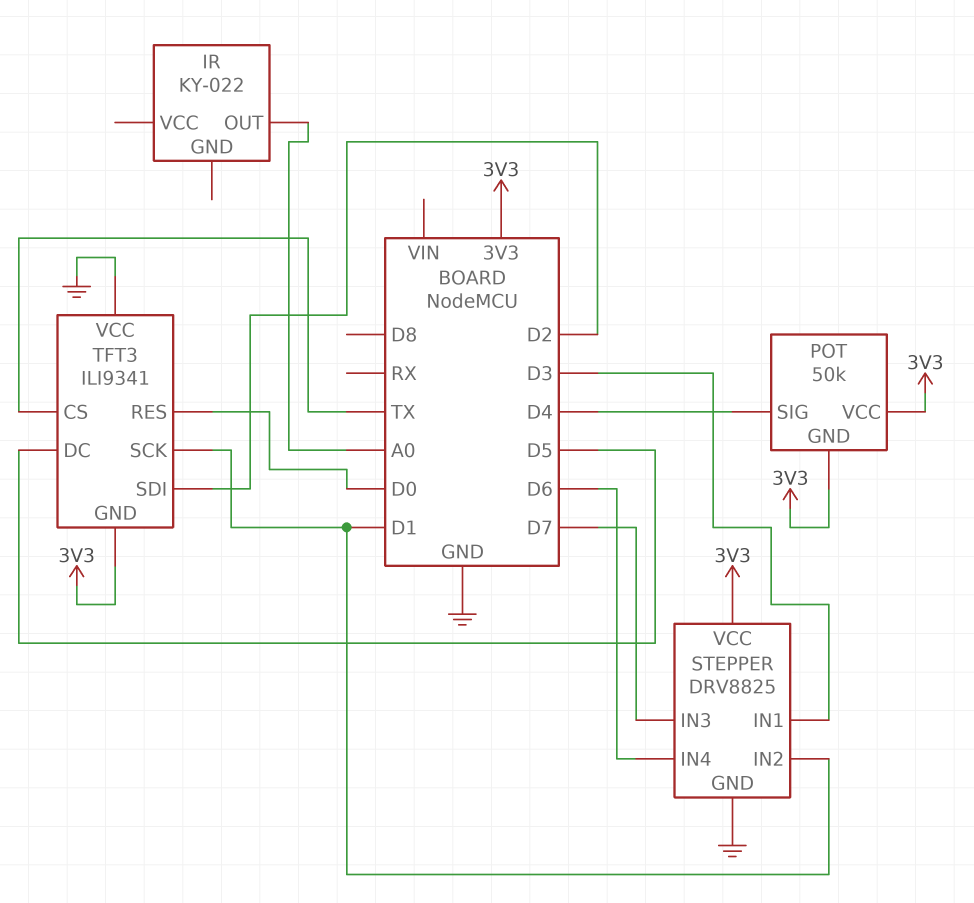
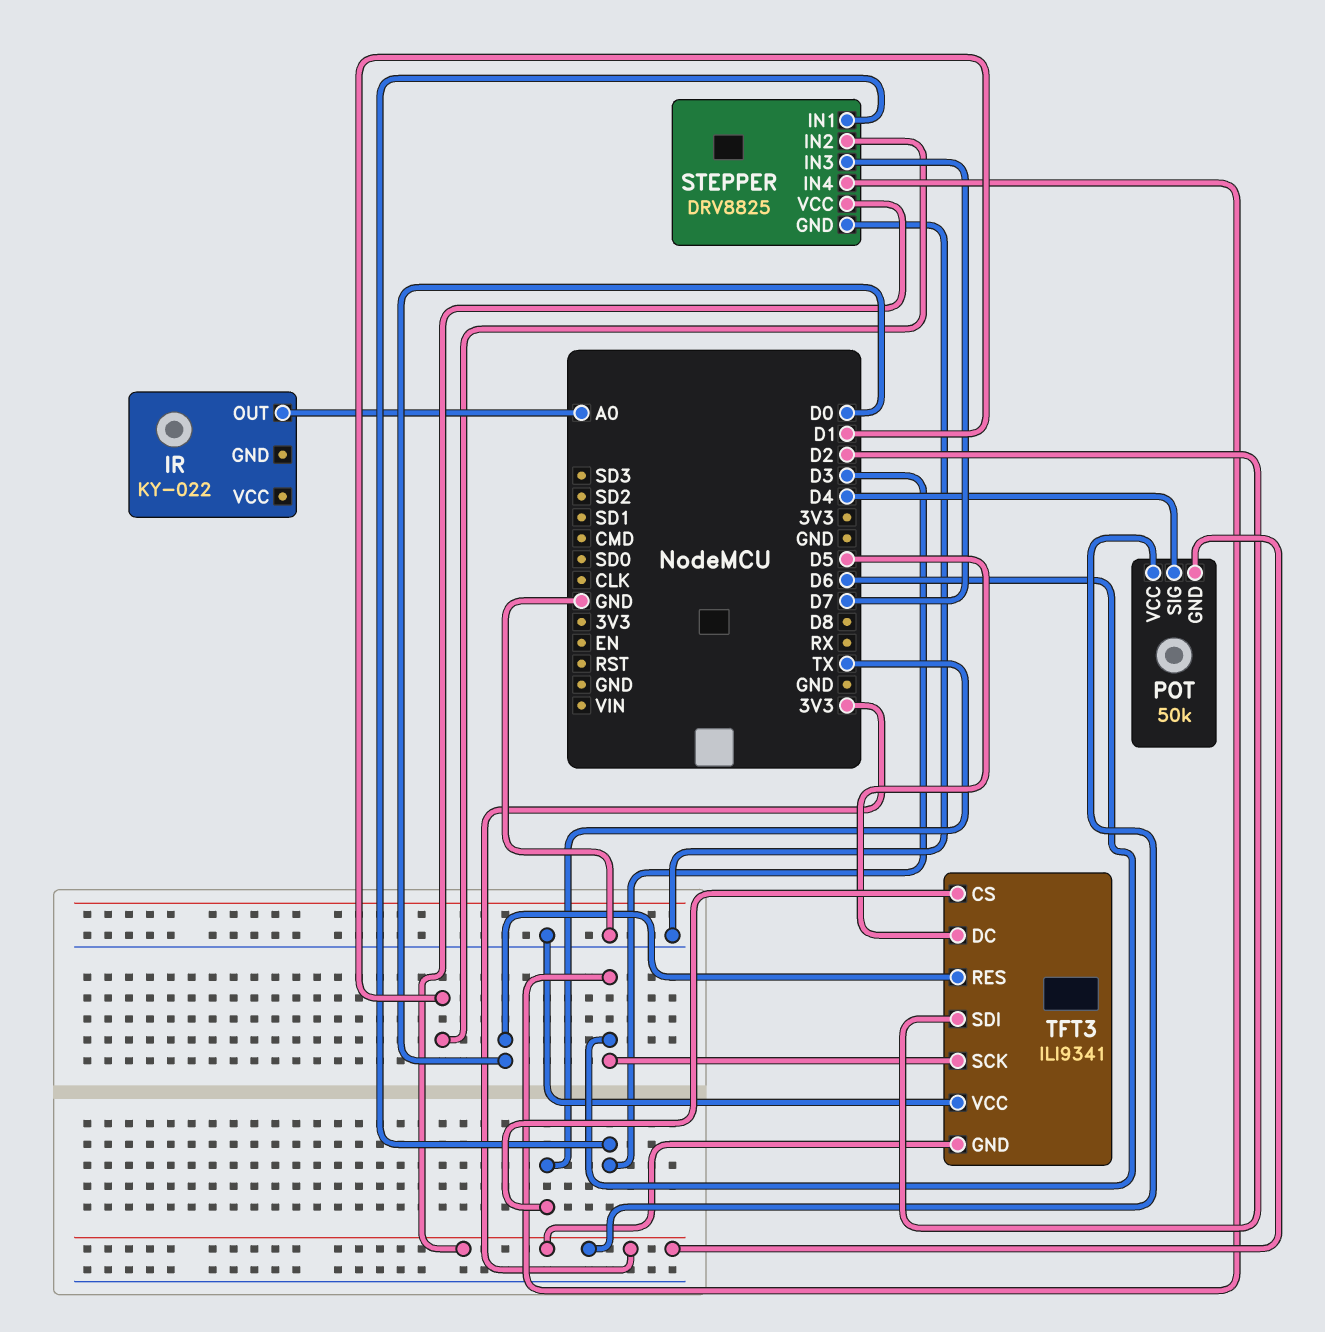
TFT3 pin SCK: D1 -> D6

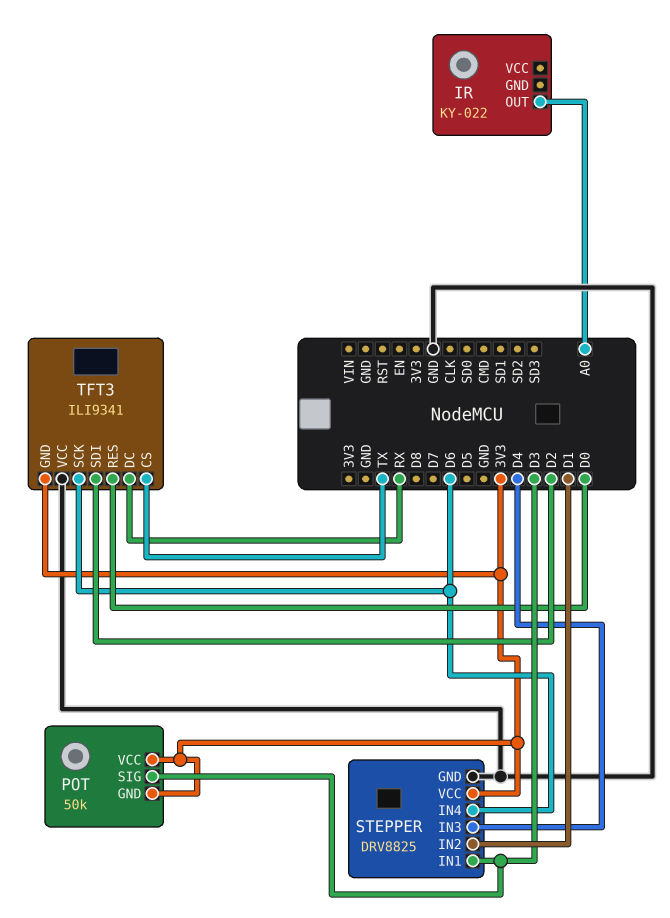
POT pin SIG: D4 -> D3
STEPPER pin IN3: D7 -> D4
TFT3 pin DC: D5 -> RX

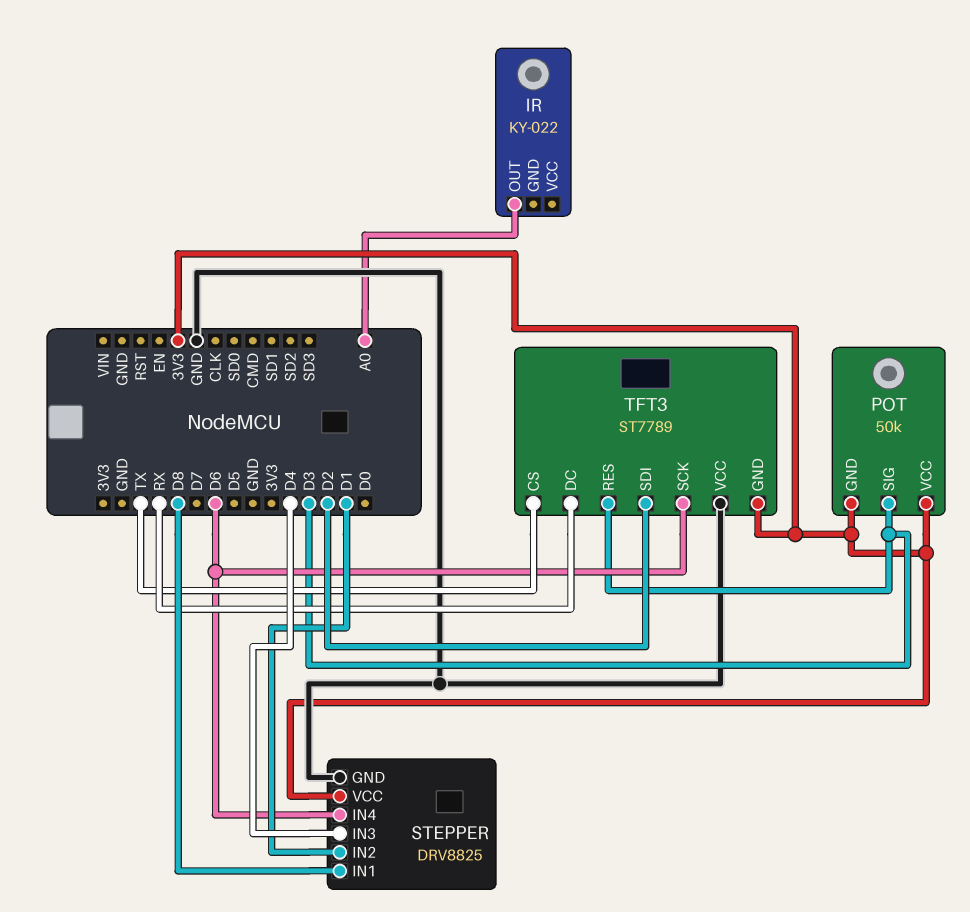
STEPPER pin IN1: D3 -> D8
TFT3: ILI9341 -> ST7789
TFT3 pin RES: D0 -> D3

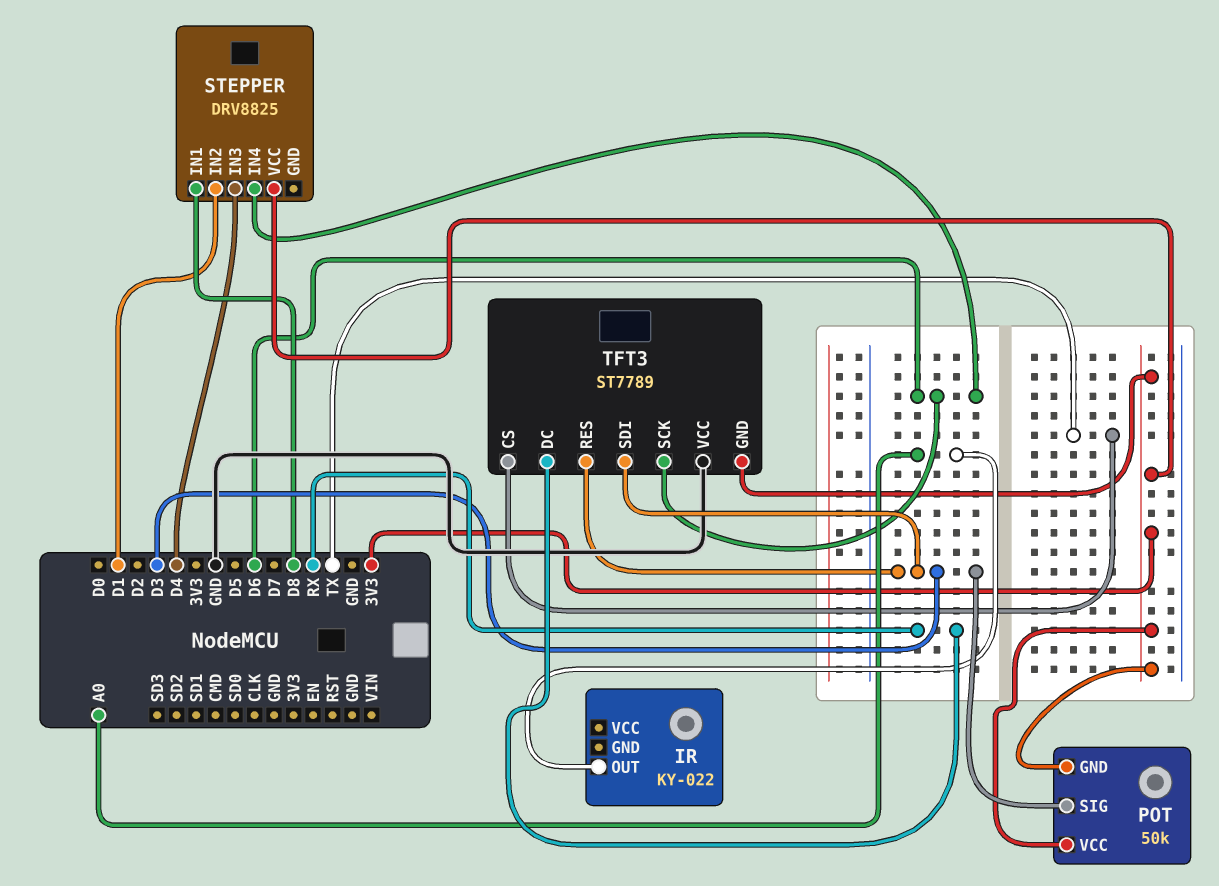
STEPPER pin GND: GND -> none
TFT3 pin SDI: D2 -> D3

